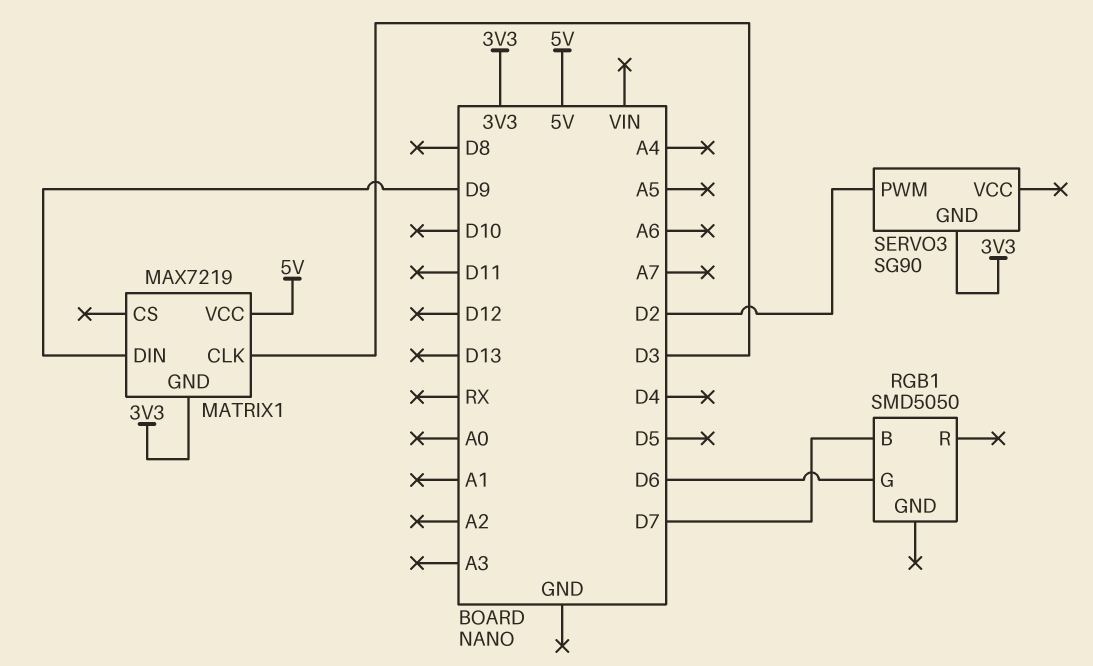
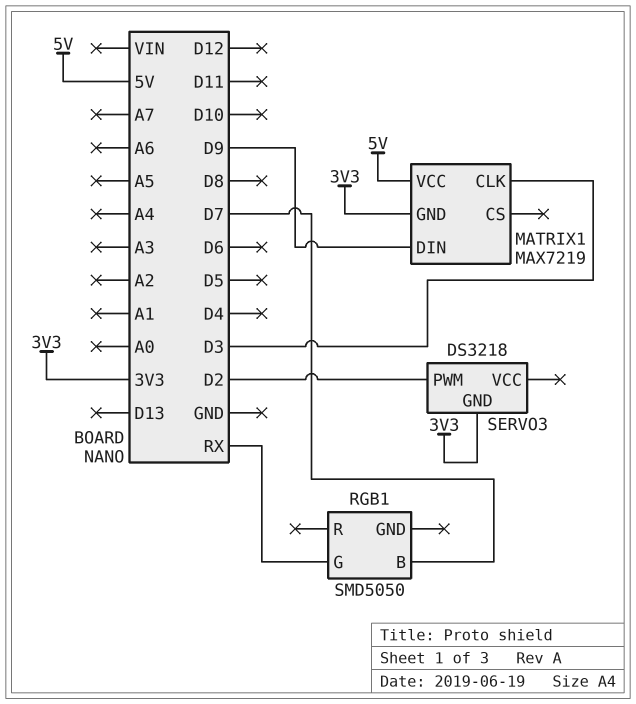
RGB1 pin G: D6 -> RX
SERVO3: SG90 -> DS3218

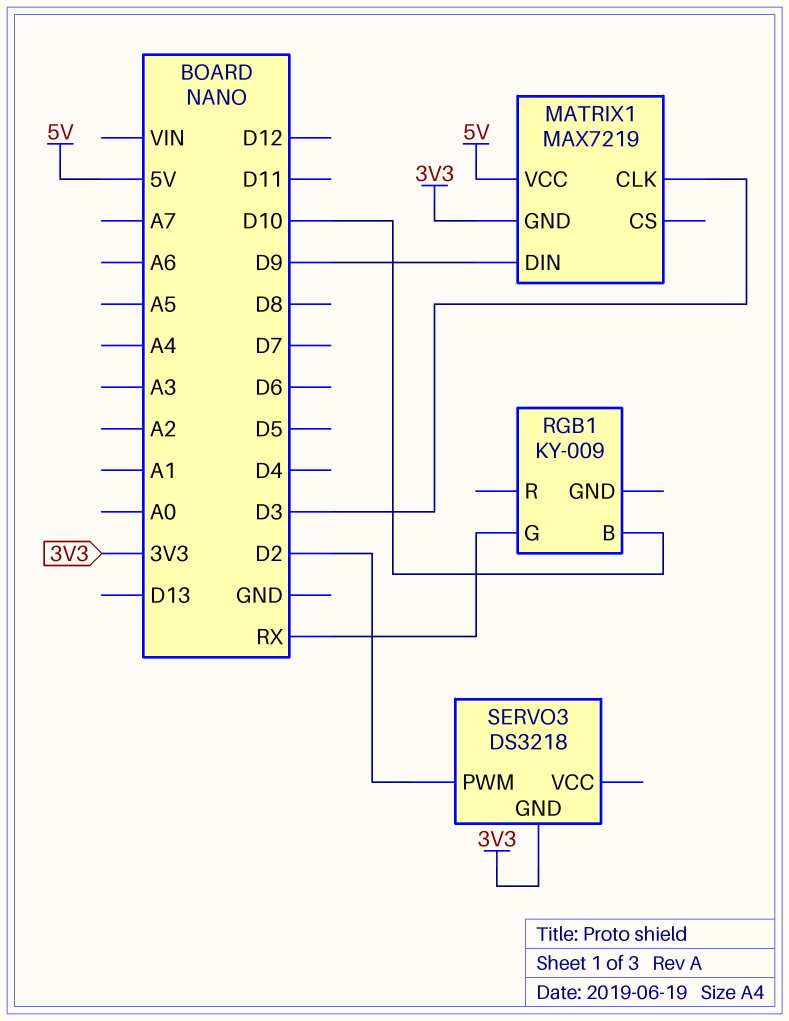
RGB1: SMD5050 -> KY-009
RGB1 pin B: D7 -> D10

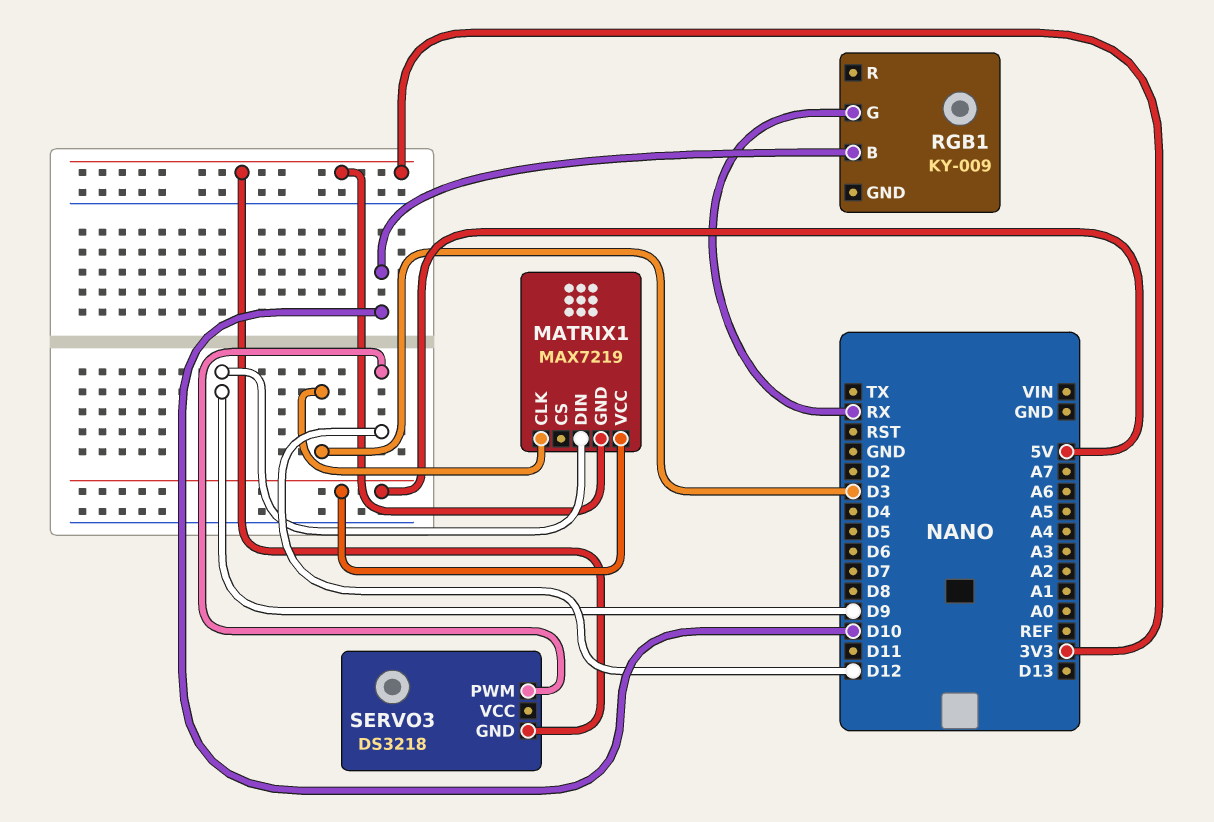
SERVO3 pin PWM: D2 -> D12

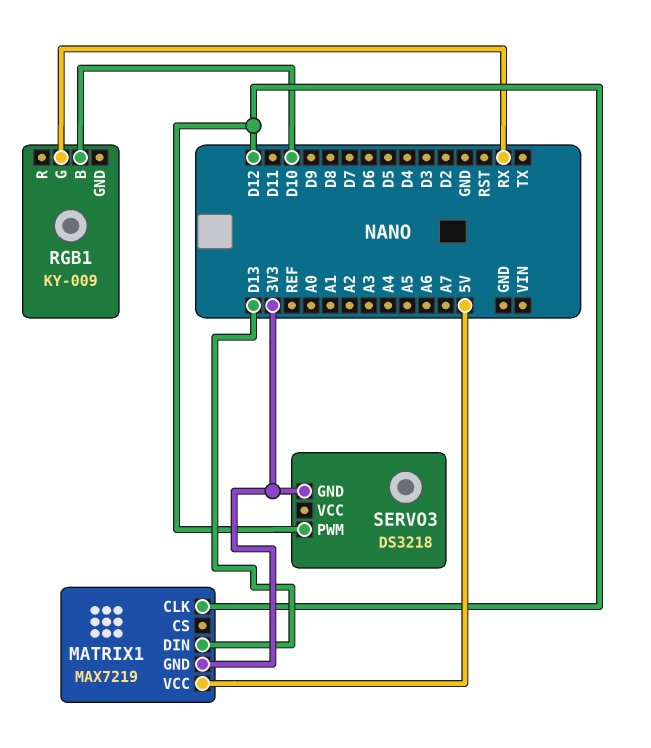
MATRIX1 pin CLK: D3 -> D12
MATRIX1 pin DIN: D9 -> D13

